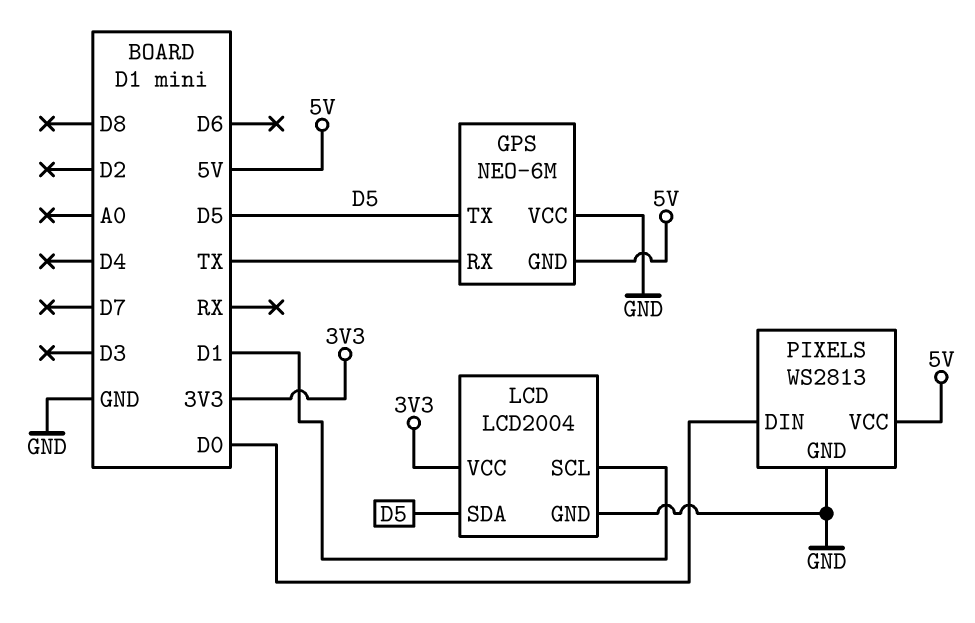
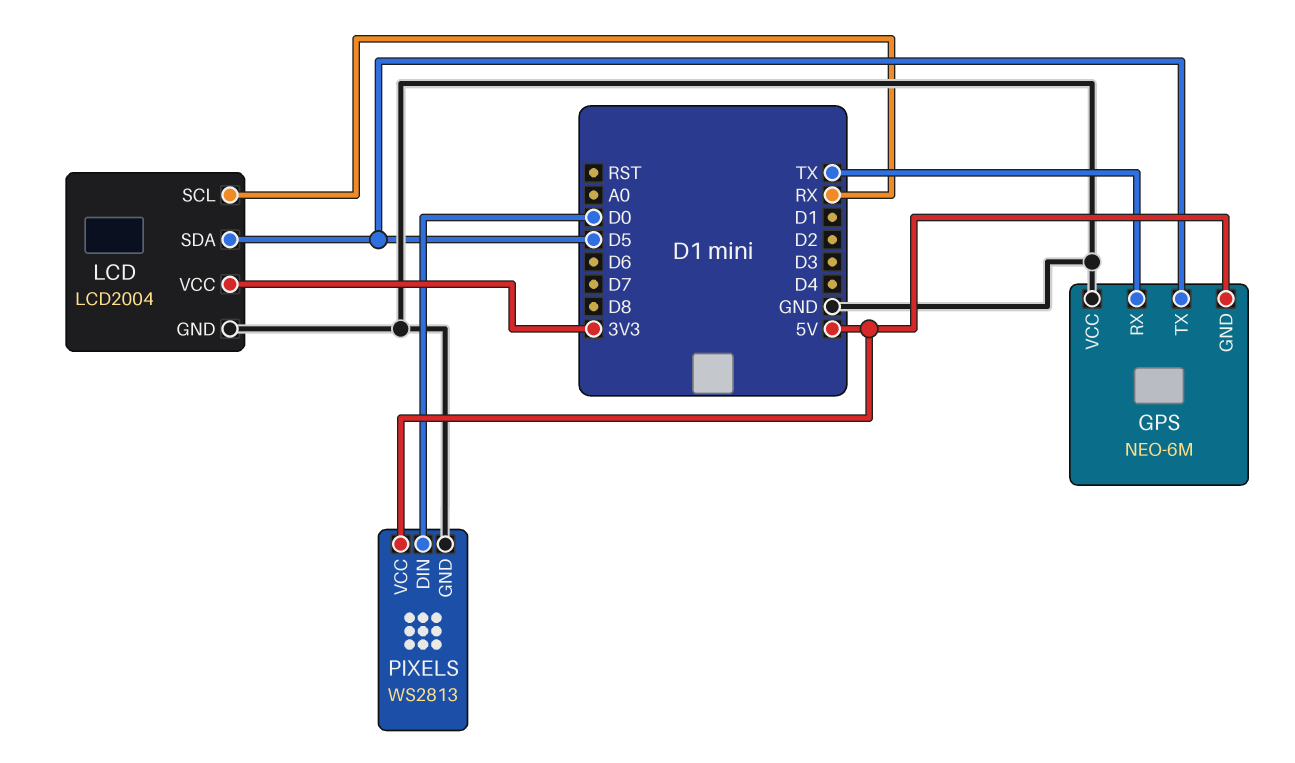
LCD pin SCL: D1 -> RX

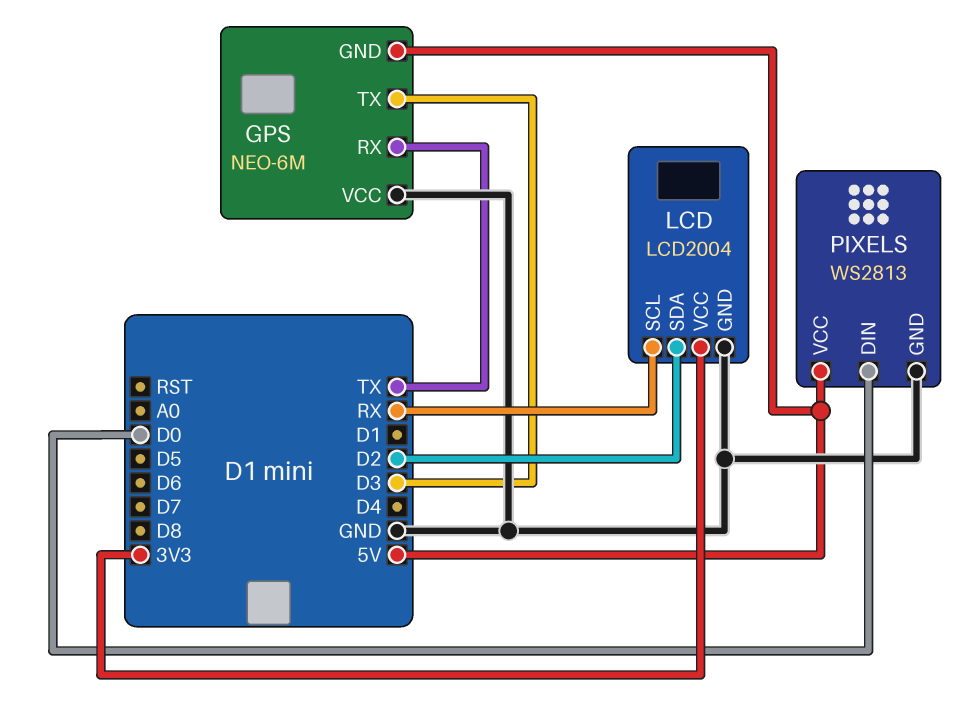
GPS pin TX: D5 -> D3
LCD pin SDA: D5 -> D2

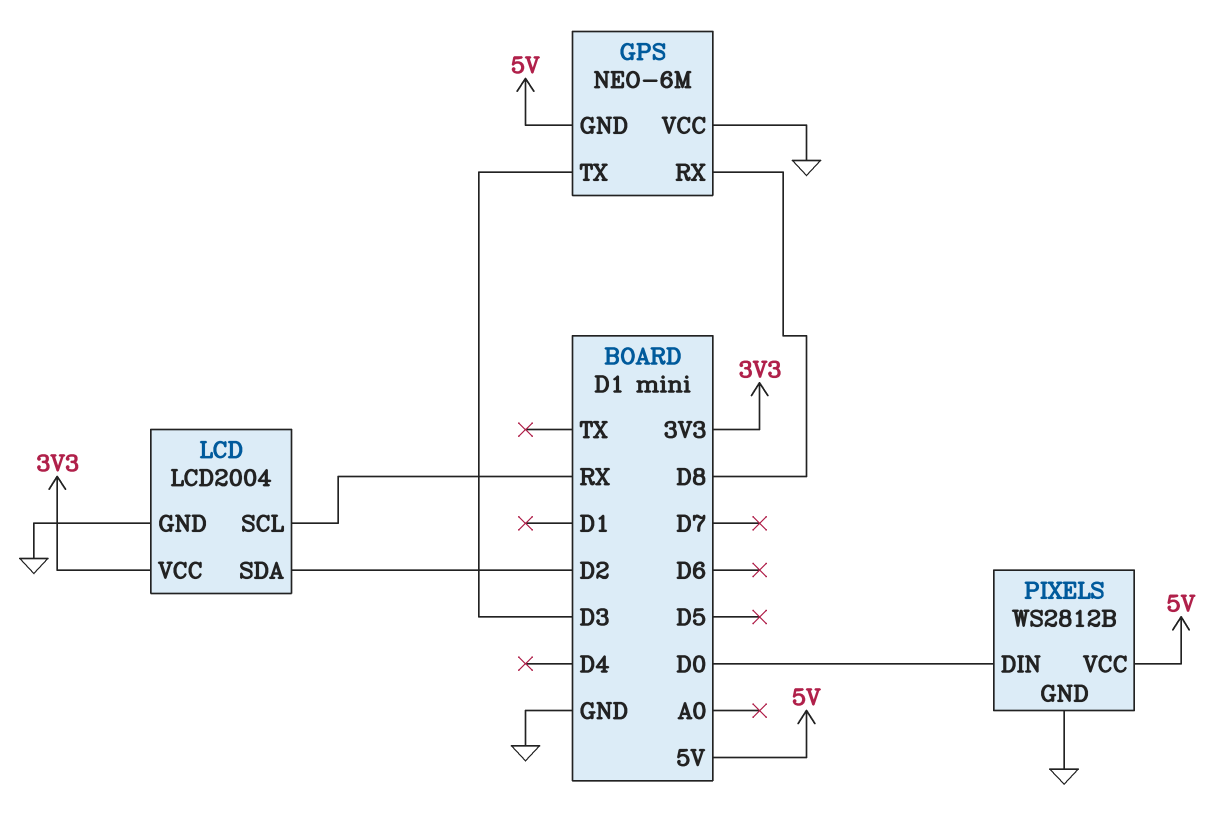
GPS pin RX: TX -> D8
PIXELS: WS2813 -> WS2812B

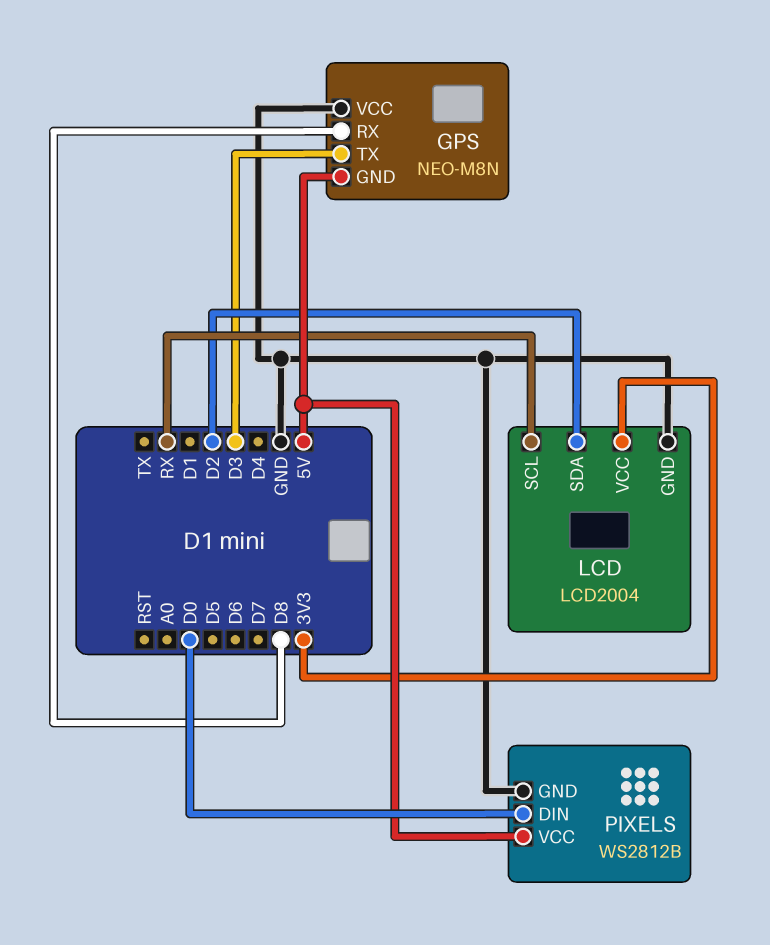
GPS: NEO-6M -> NEO-M8N

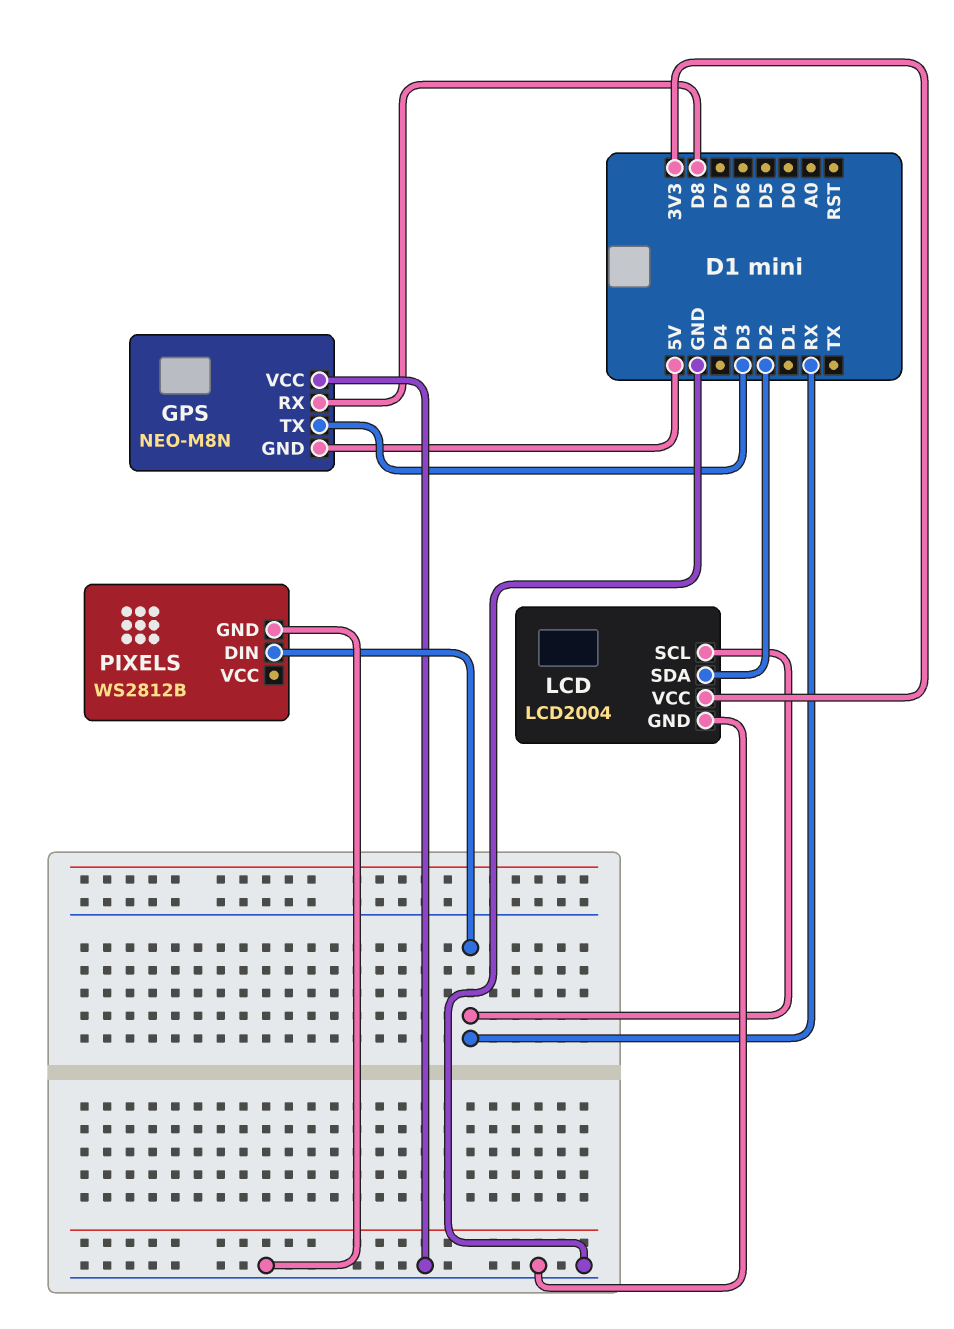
PIXELS pin DIN: D0 -> RX
PIXELS pin VCC: 5V -> none

